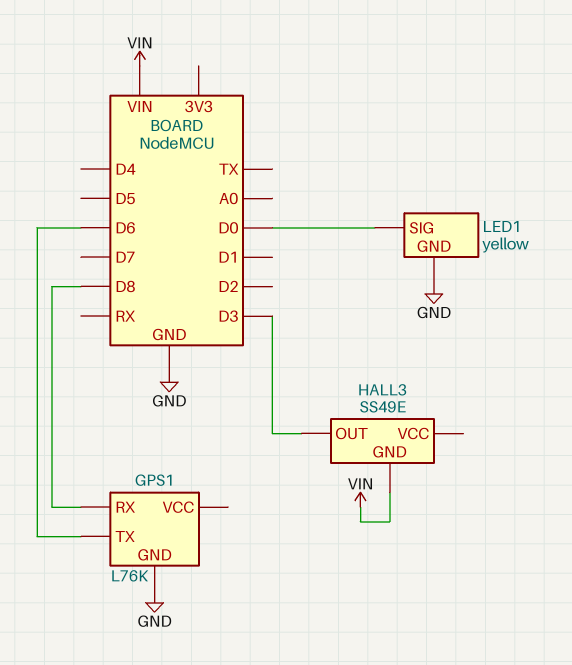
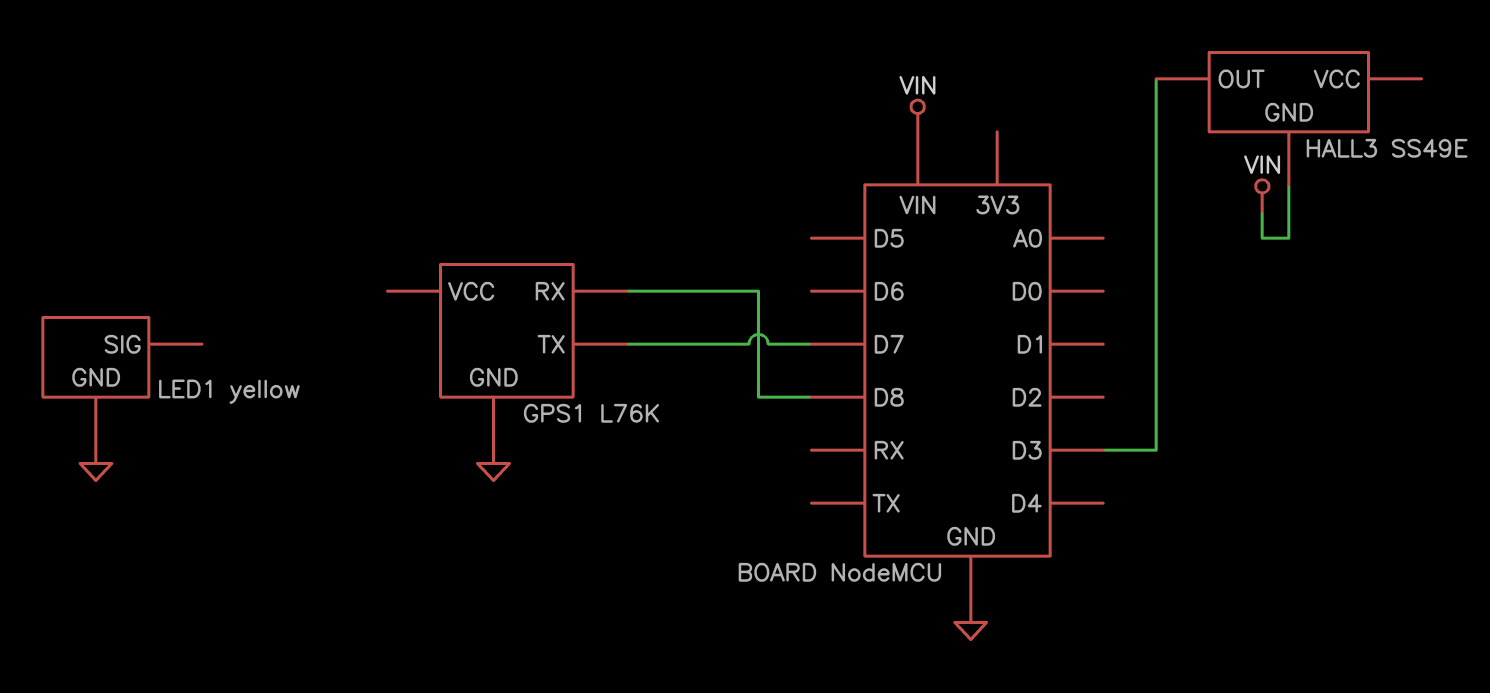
GPS1 pin TX: D6 -> D7
LED1 pin SIG: D0 -> none

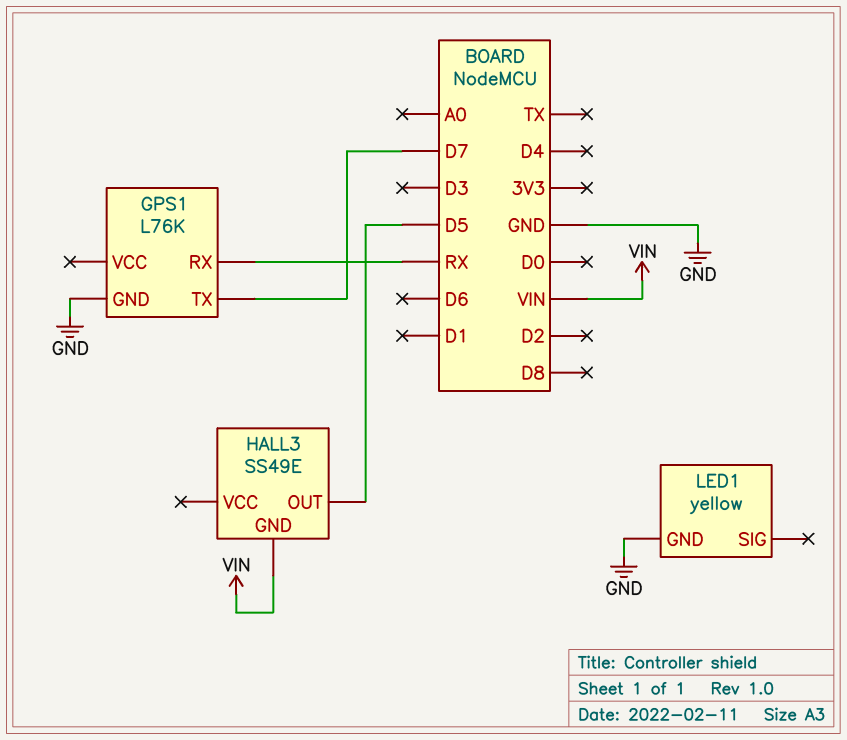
GPS1 pin RX: D8 -> RX
HALL3 pin OUT: D3 -> D5

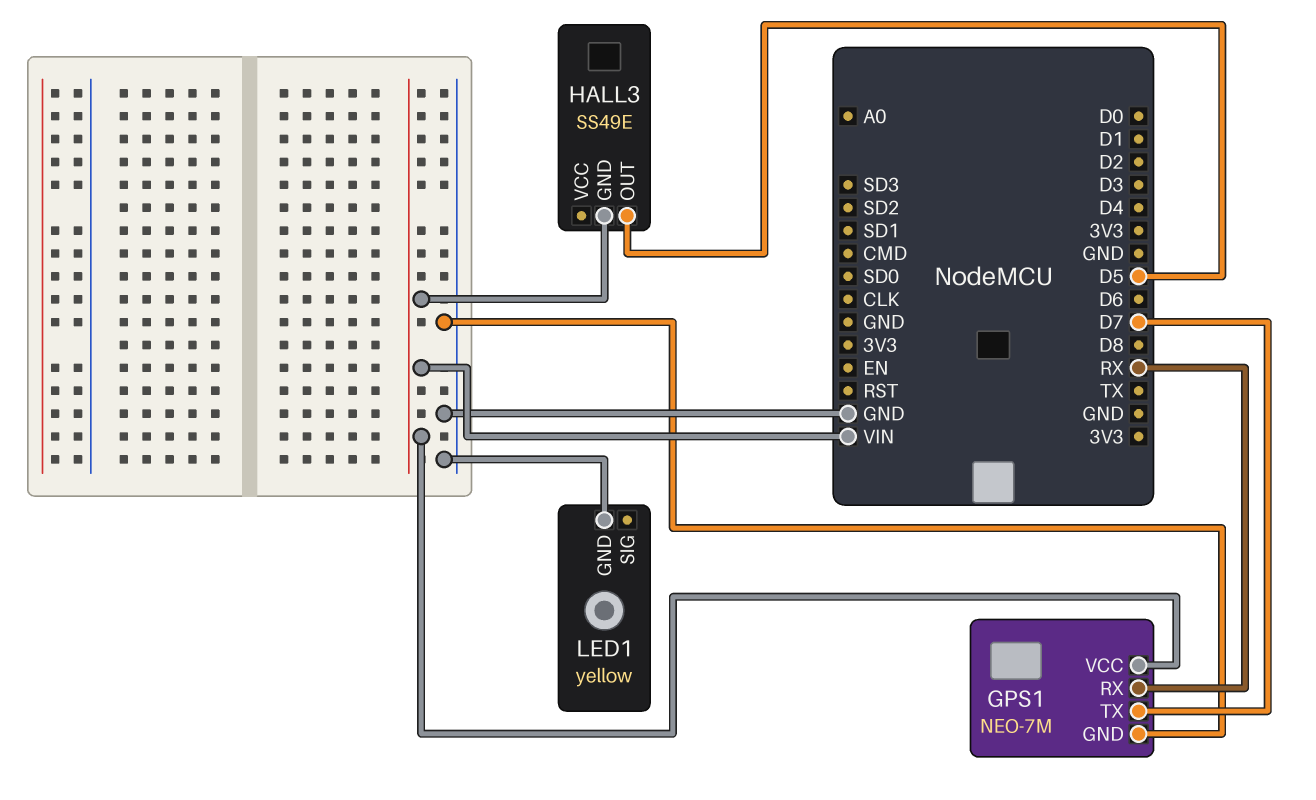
GPS1: L76K -> NEO-7M
GPS1 pin VCC: none -> VIN

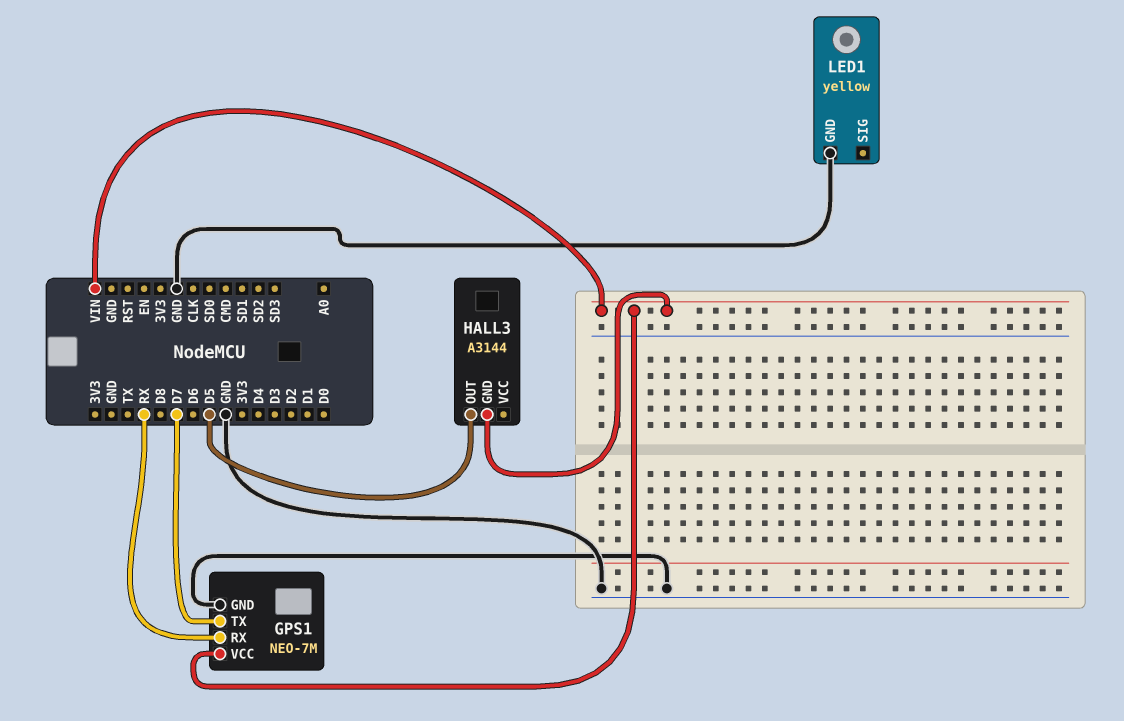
HALL3: SS49E -> A3144

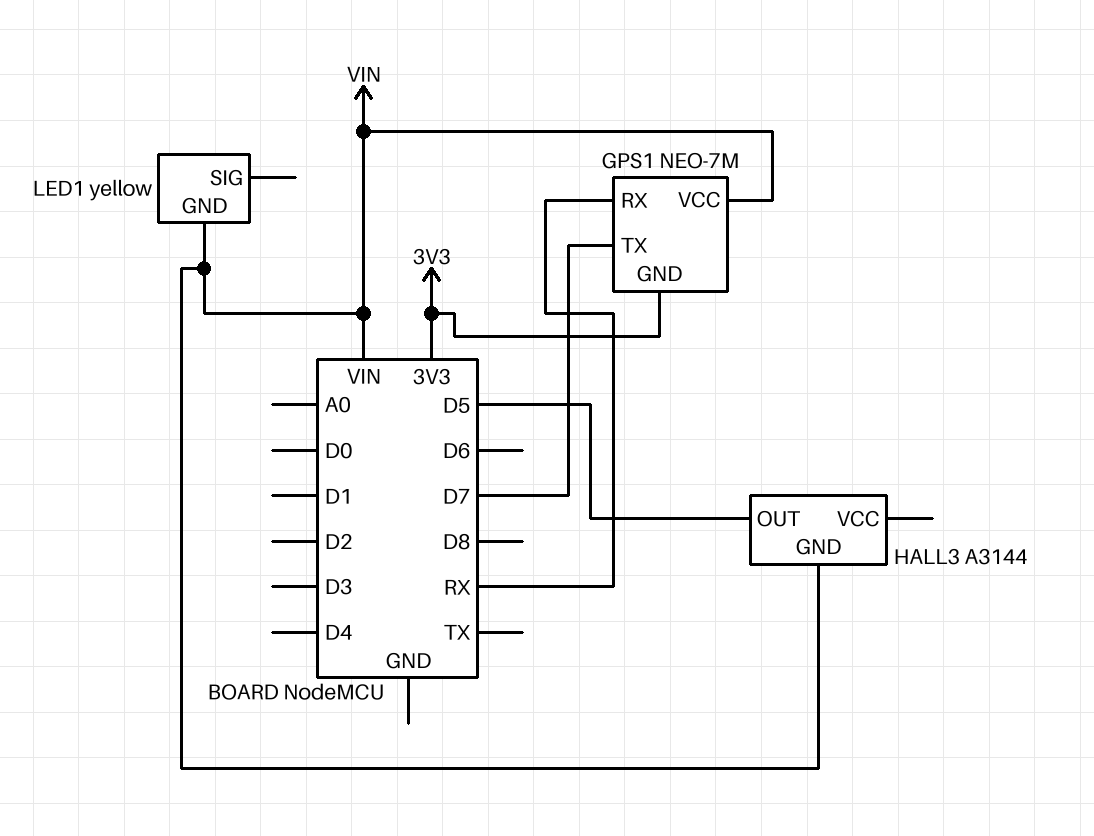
GPS1 pin GND: GND -> 3V3
LED1 pin GND: GND -> VIN

